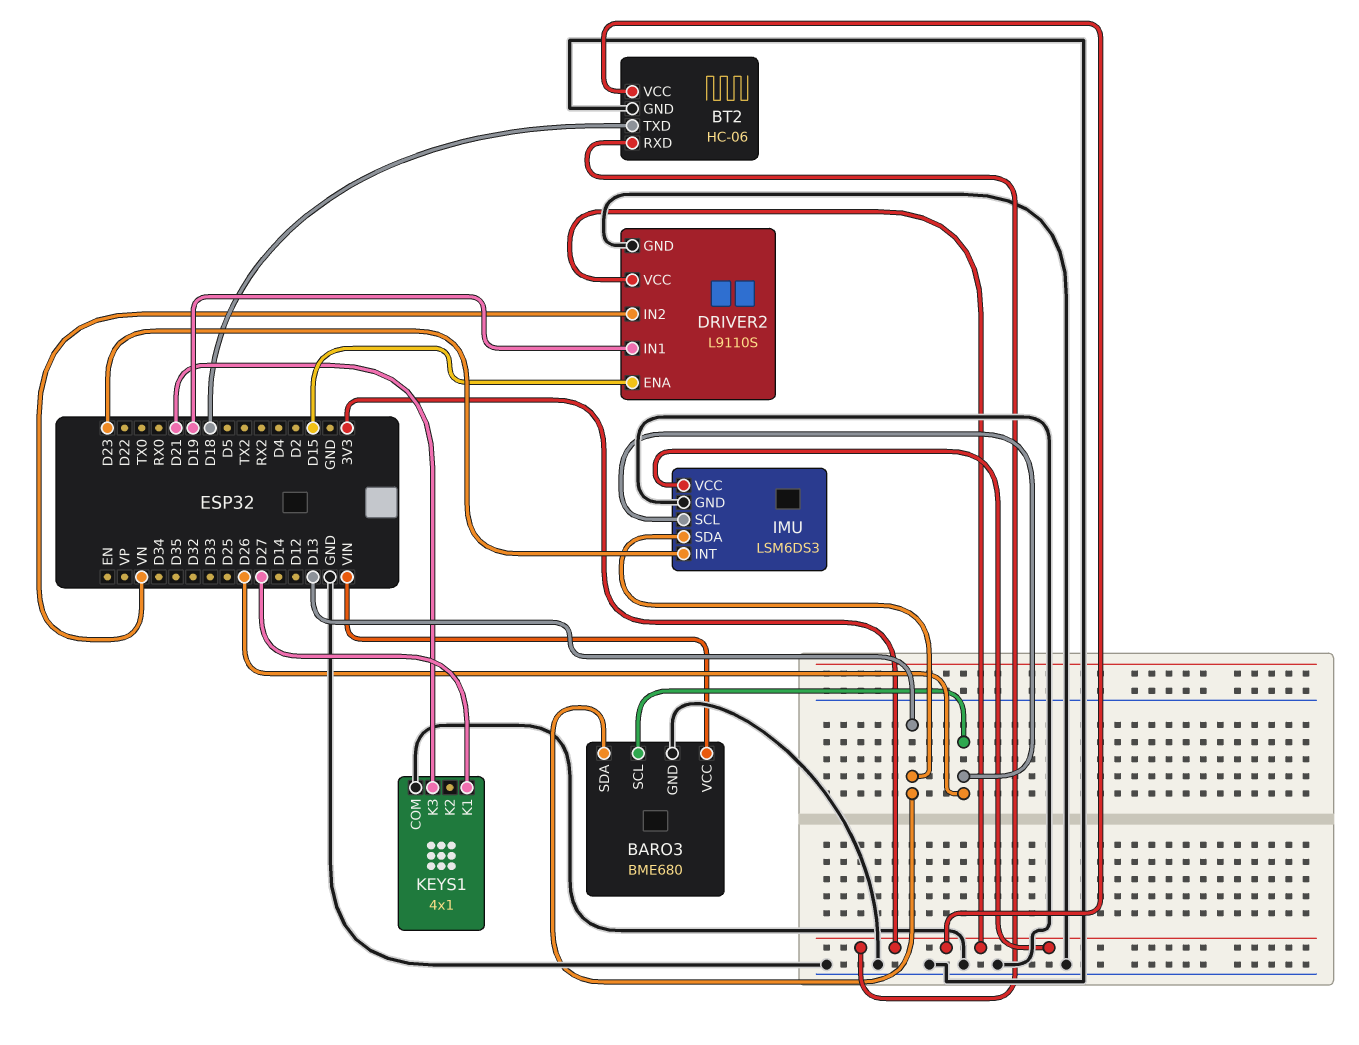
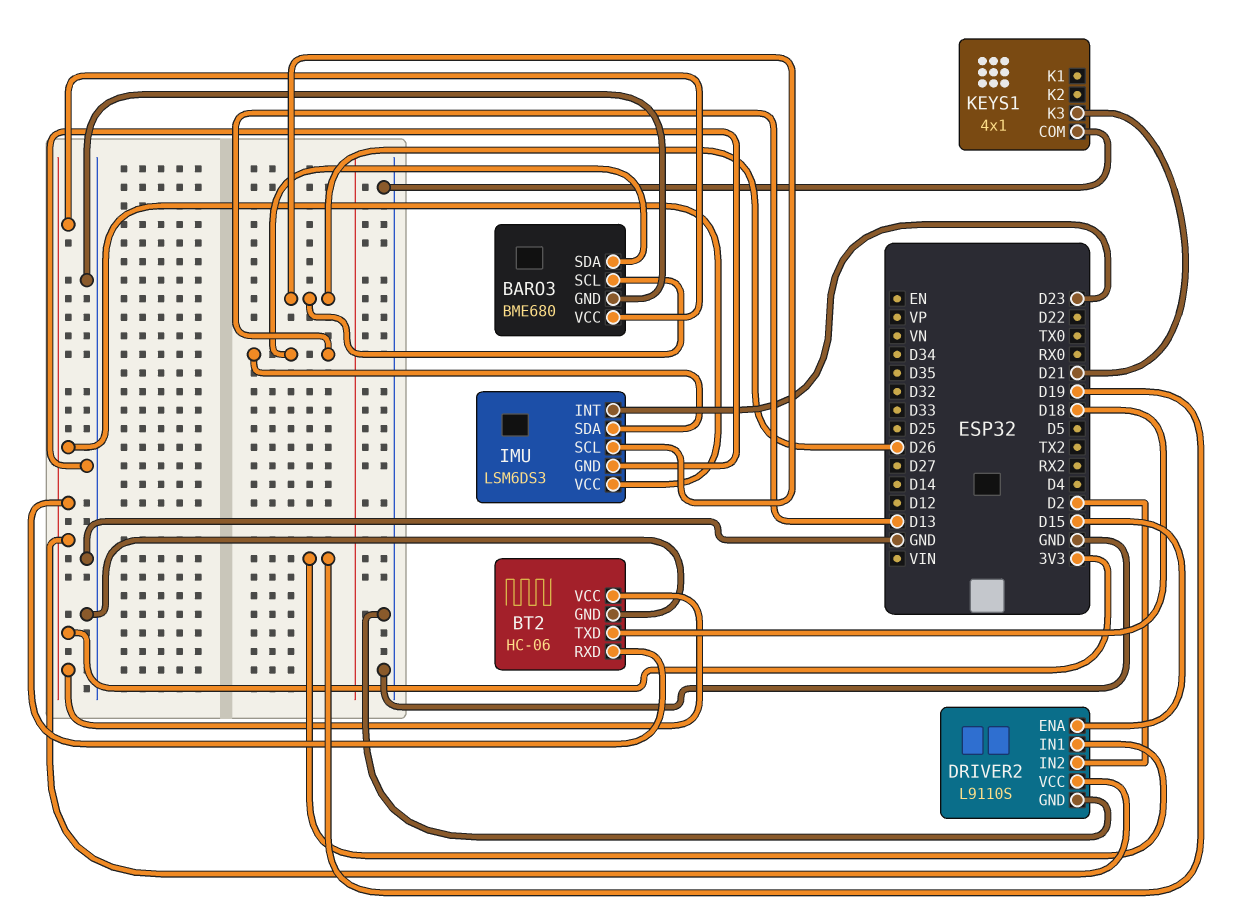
BARO3 pin VCC: VIN -> 3V3
DRIVER2 pin IN2: VN -> D2
KEYS1 pin K1: D27 -> none

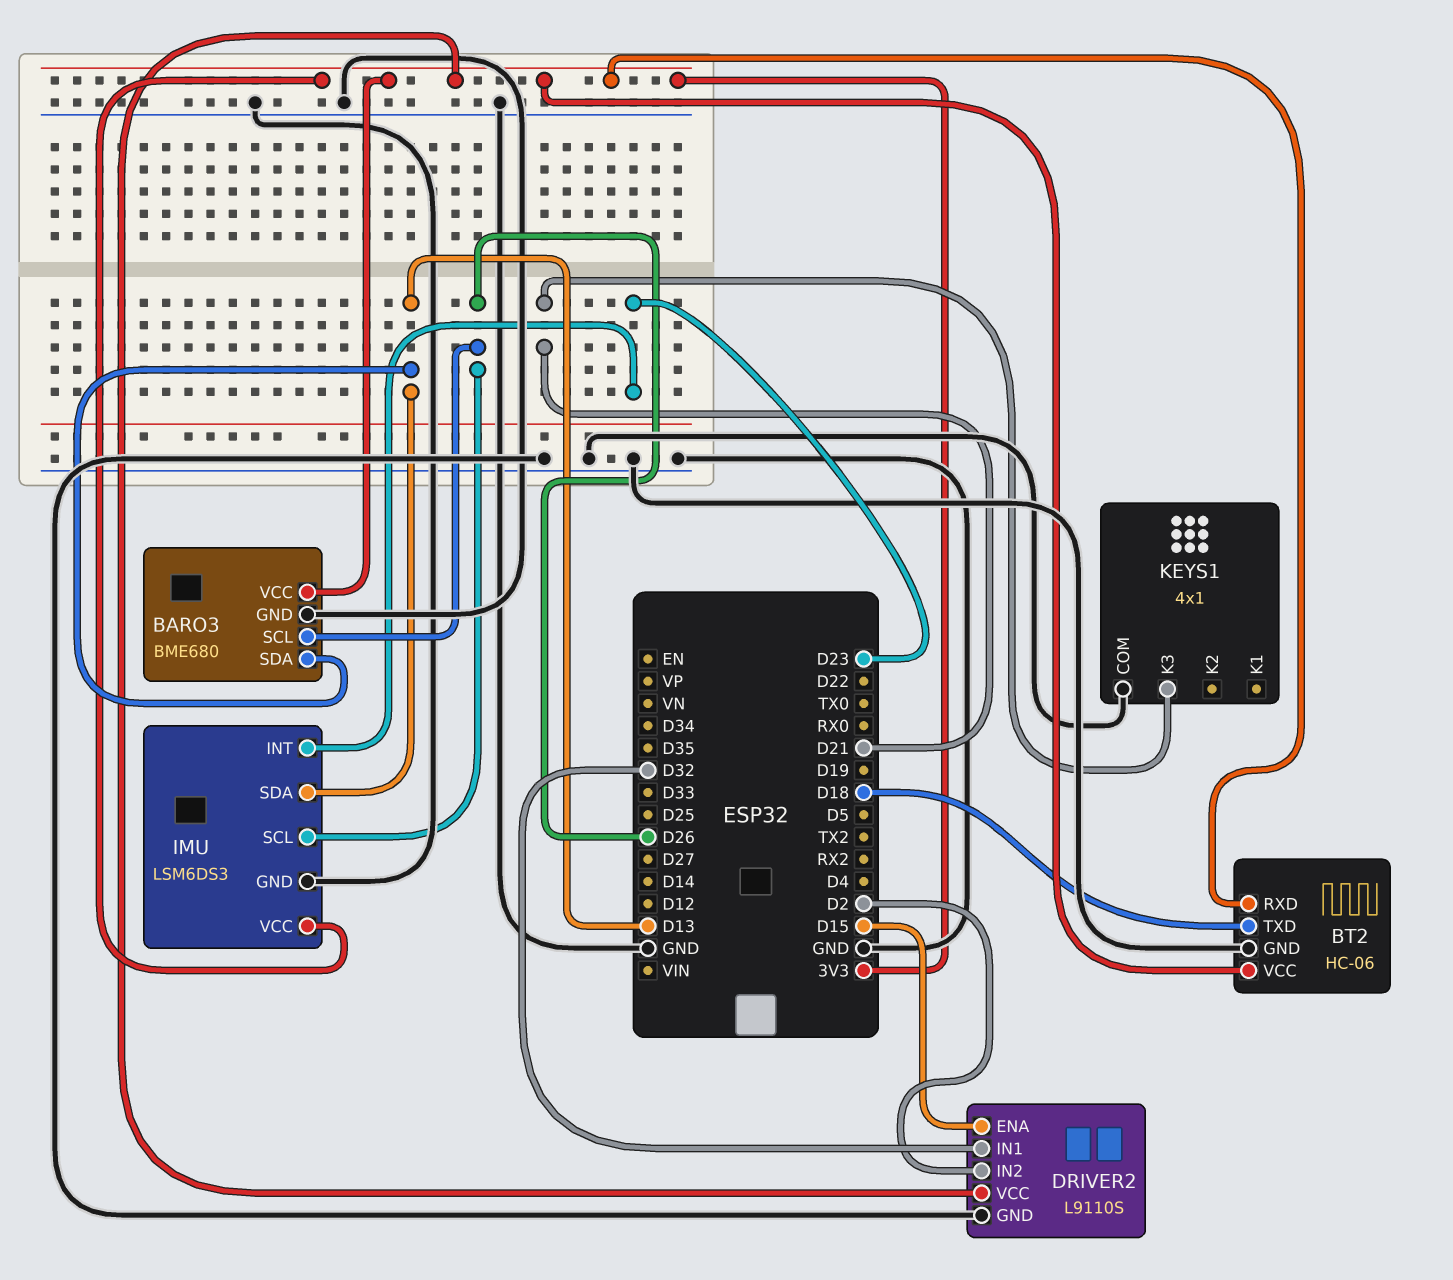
DRIVER2 pin IN1: D19 -> D32

